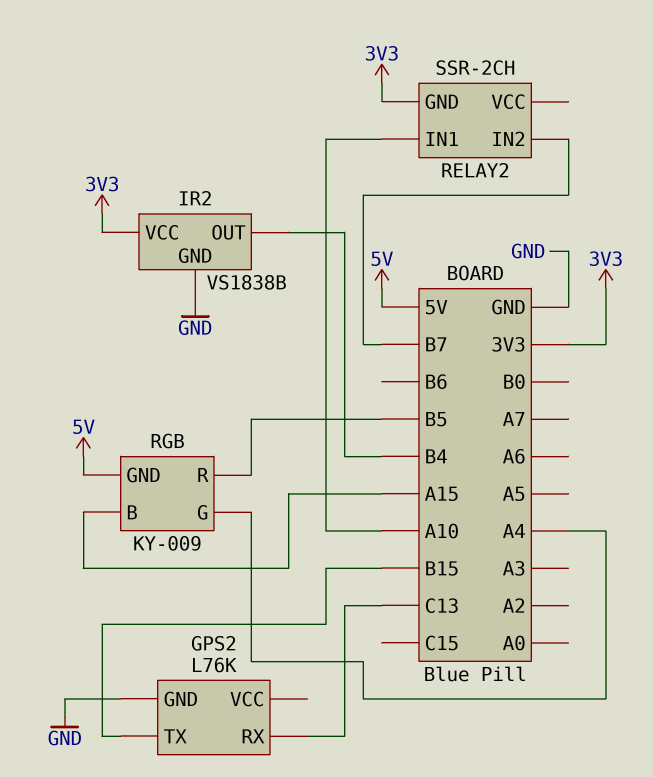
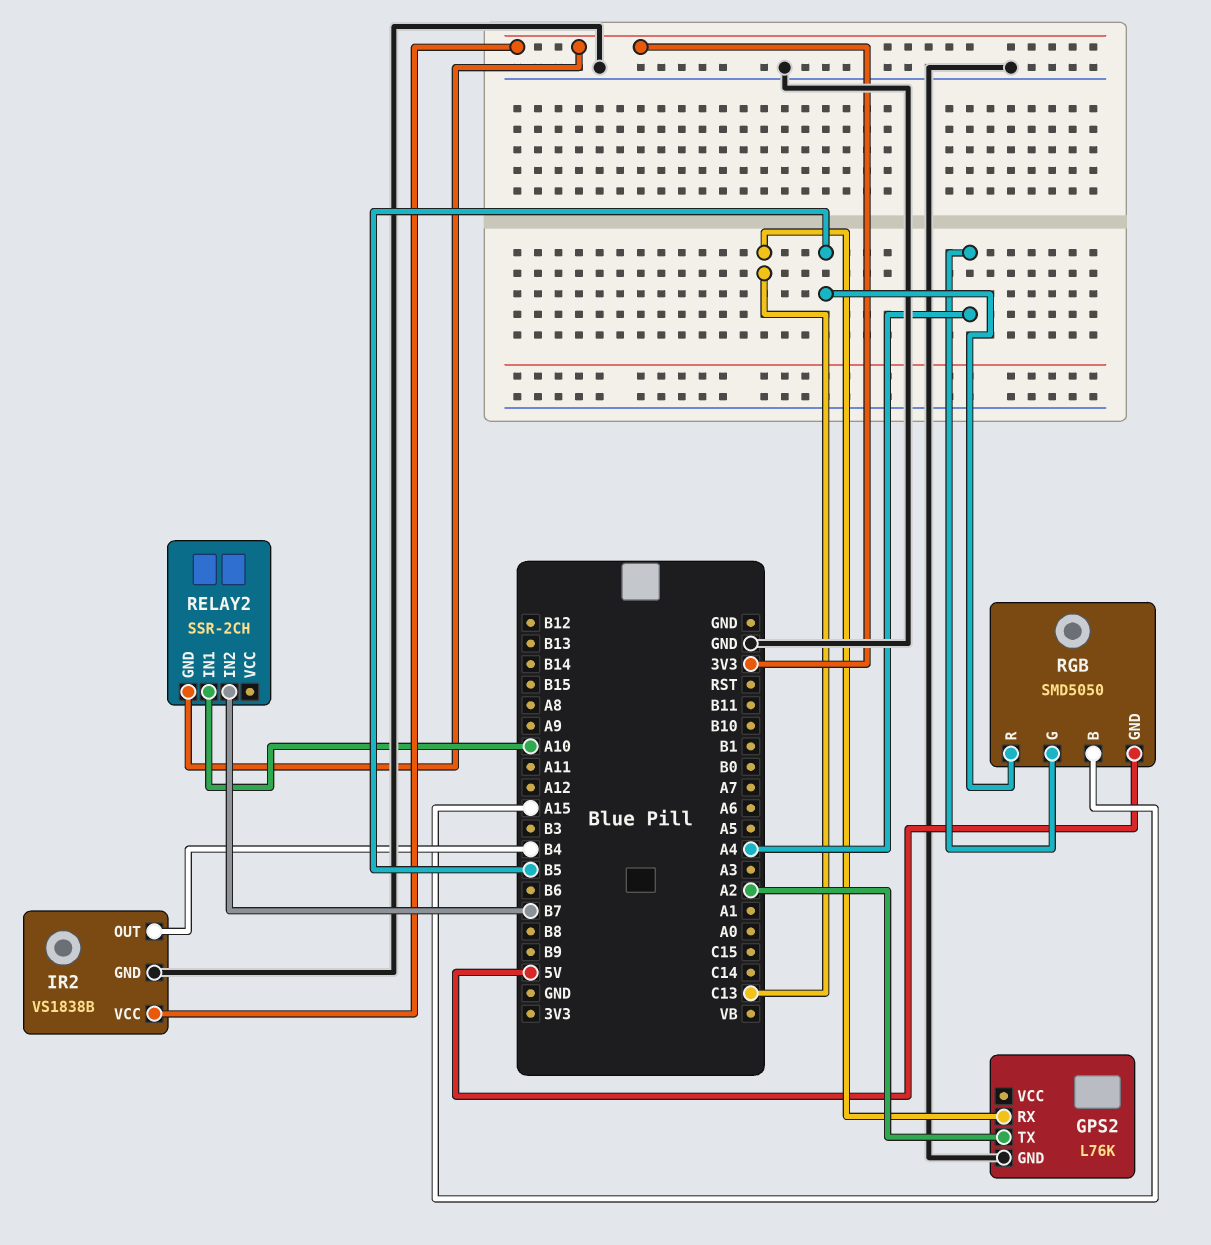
GPS2 pin TX: B15 -> A2
RGB: KY-009 -> SMD5050

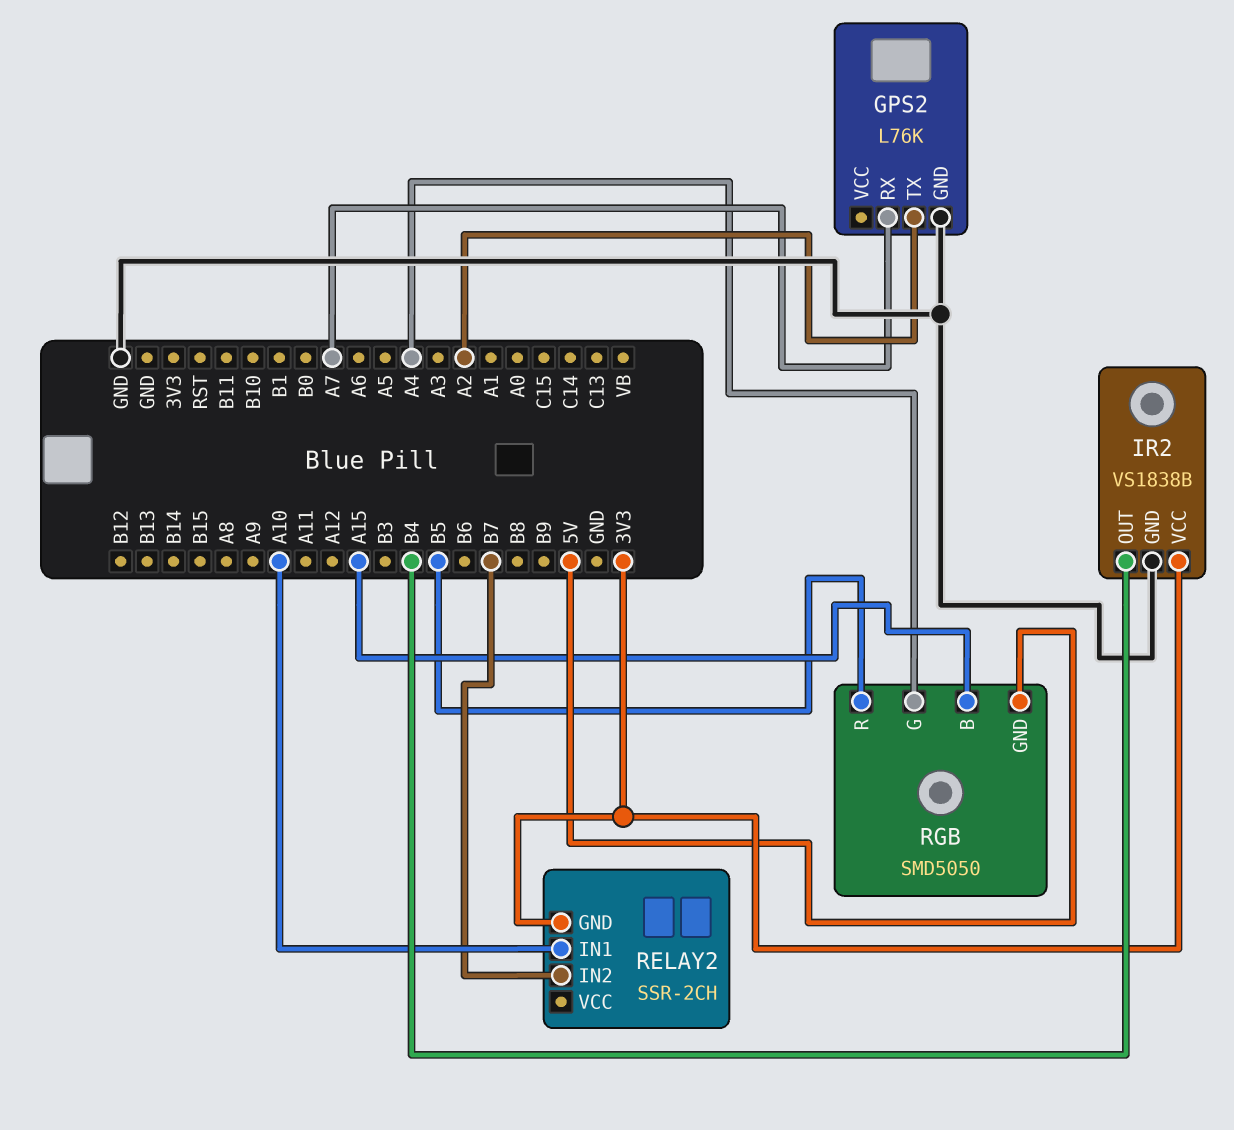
GPS2 pin RX: C13 -> A7

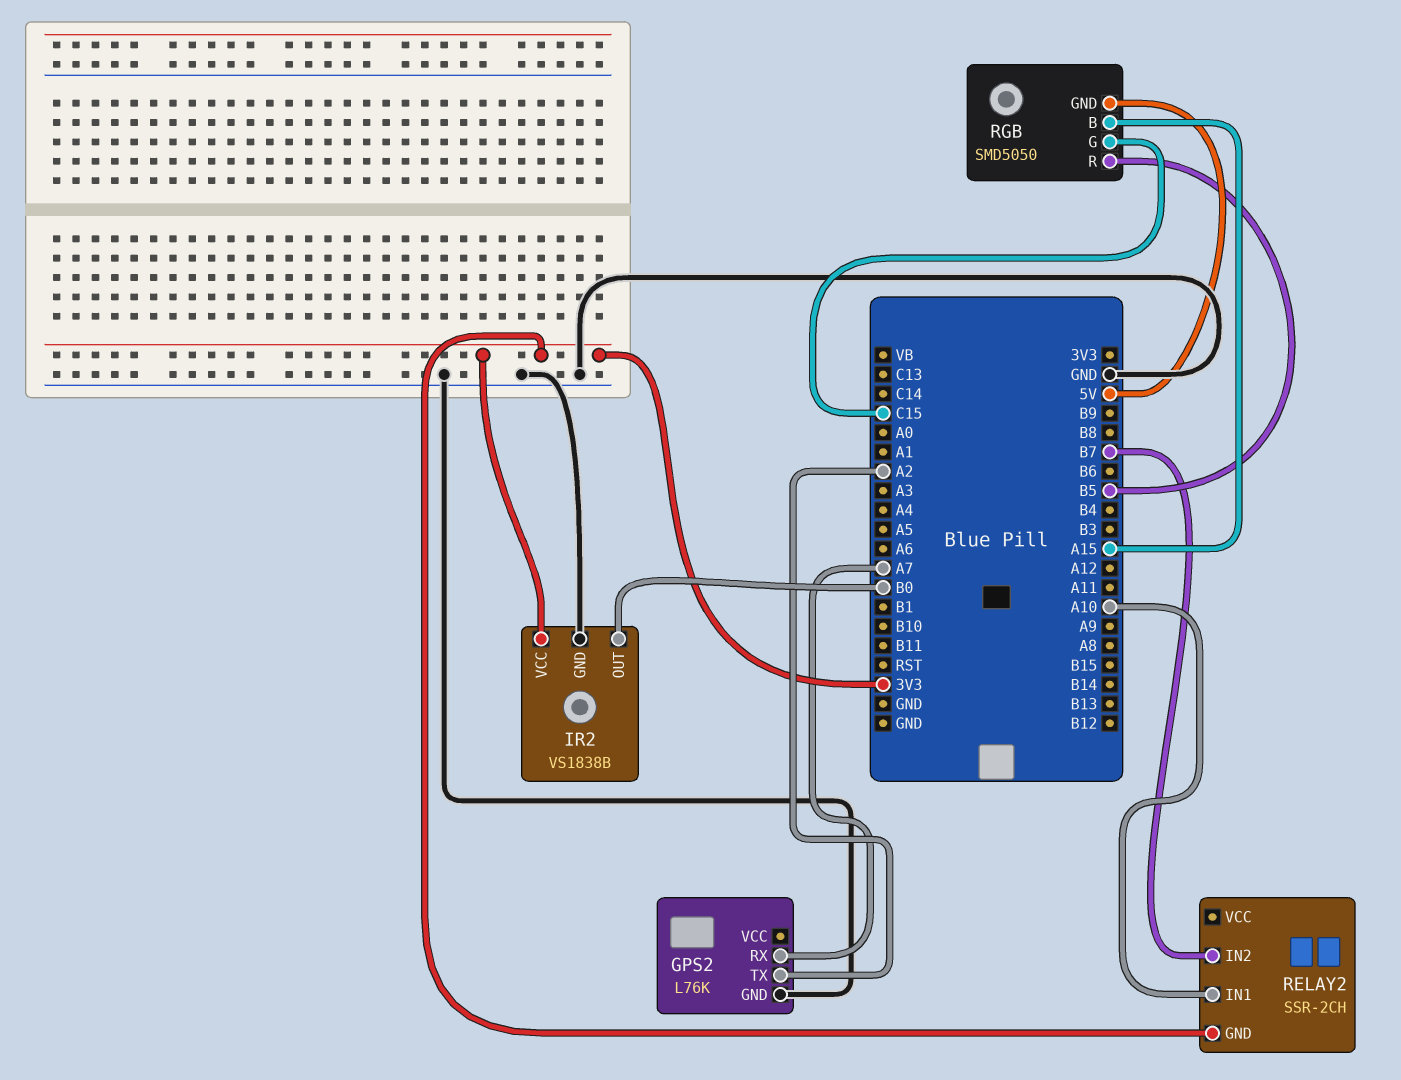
IR2 pin OUT: B4 -> B0
RGB pin G: A4 -> C15

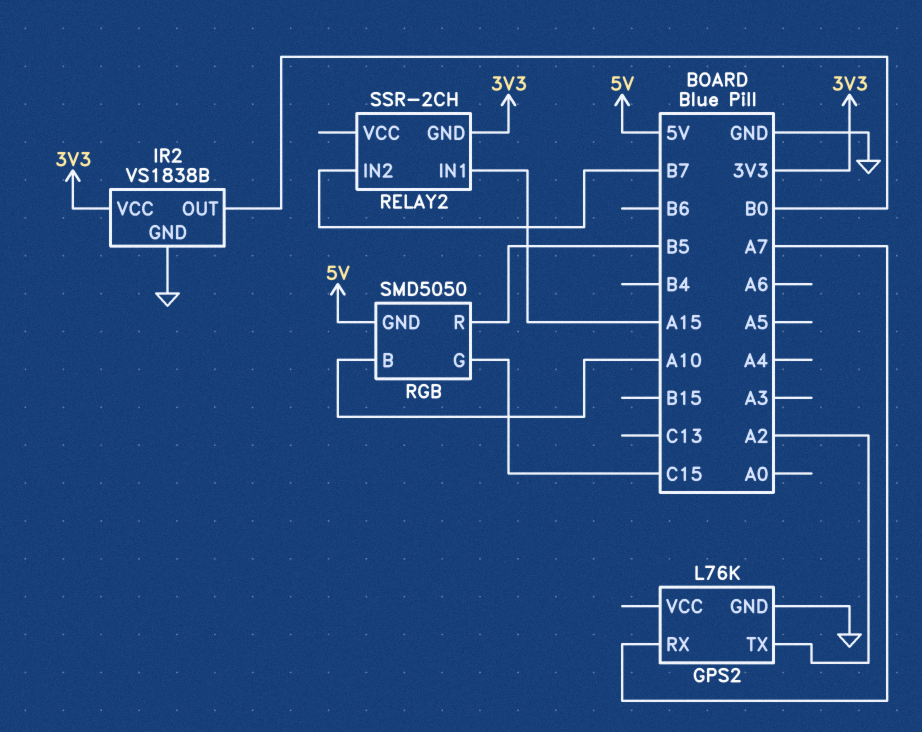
RELAY2 pin IN1: A10 -> A15
RGB pin B: A15 -> A10

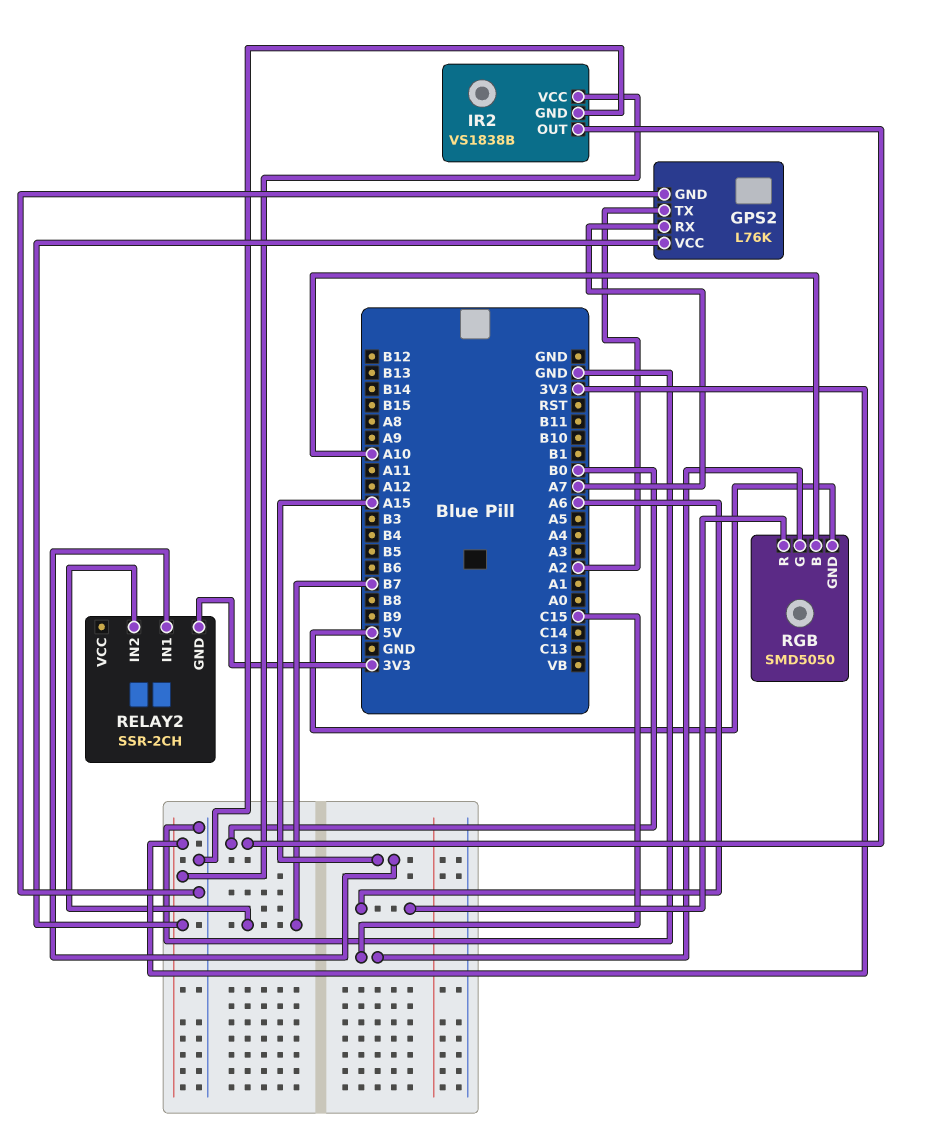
GPS2 pin VCC: none -> 3V3
RGB pin R: B5 -> A6

